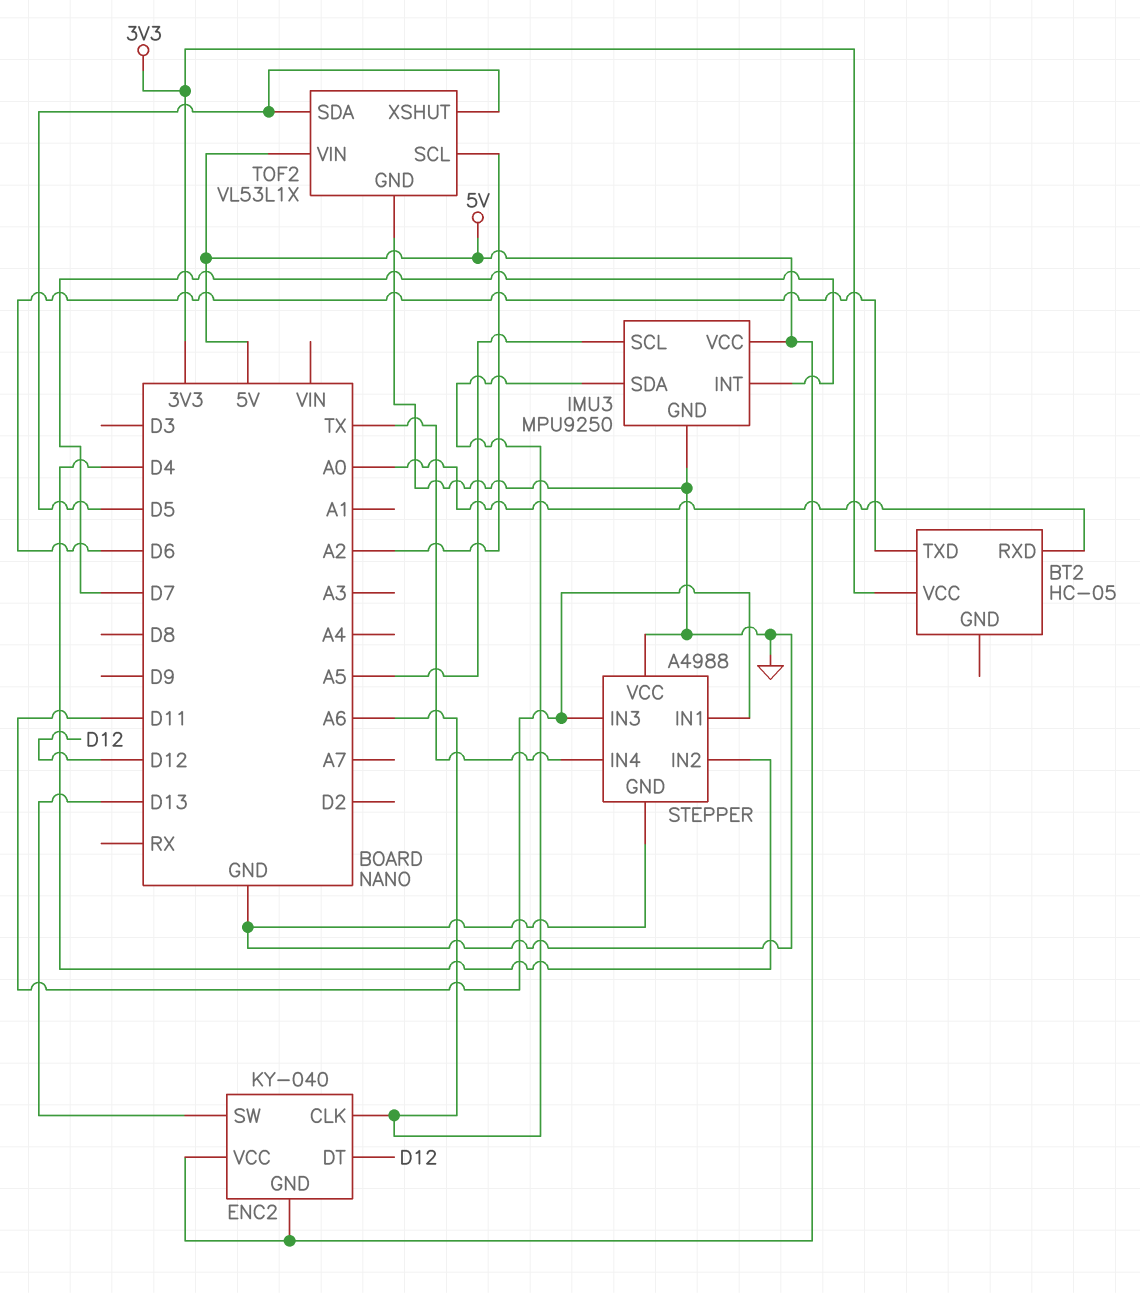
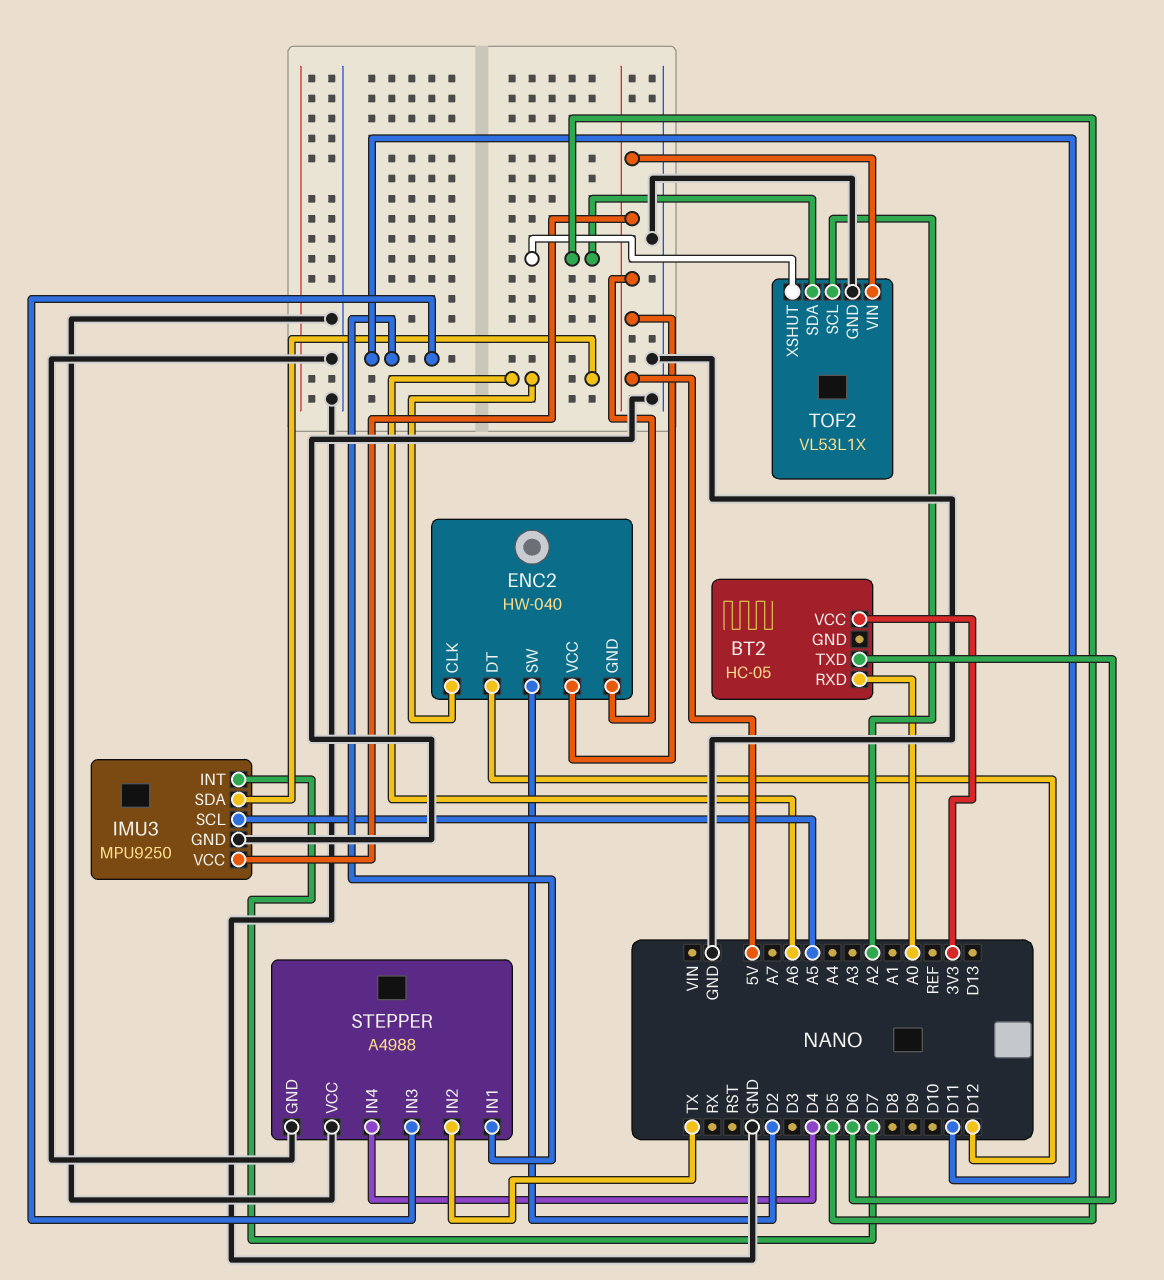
ENC2: KY-040 -> HW-040
ENC2 pin SW: D13 -> D2
STEPPER pin IN2: D4 -> TX
STEPPER pin IN4: TX -> D4

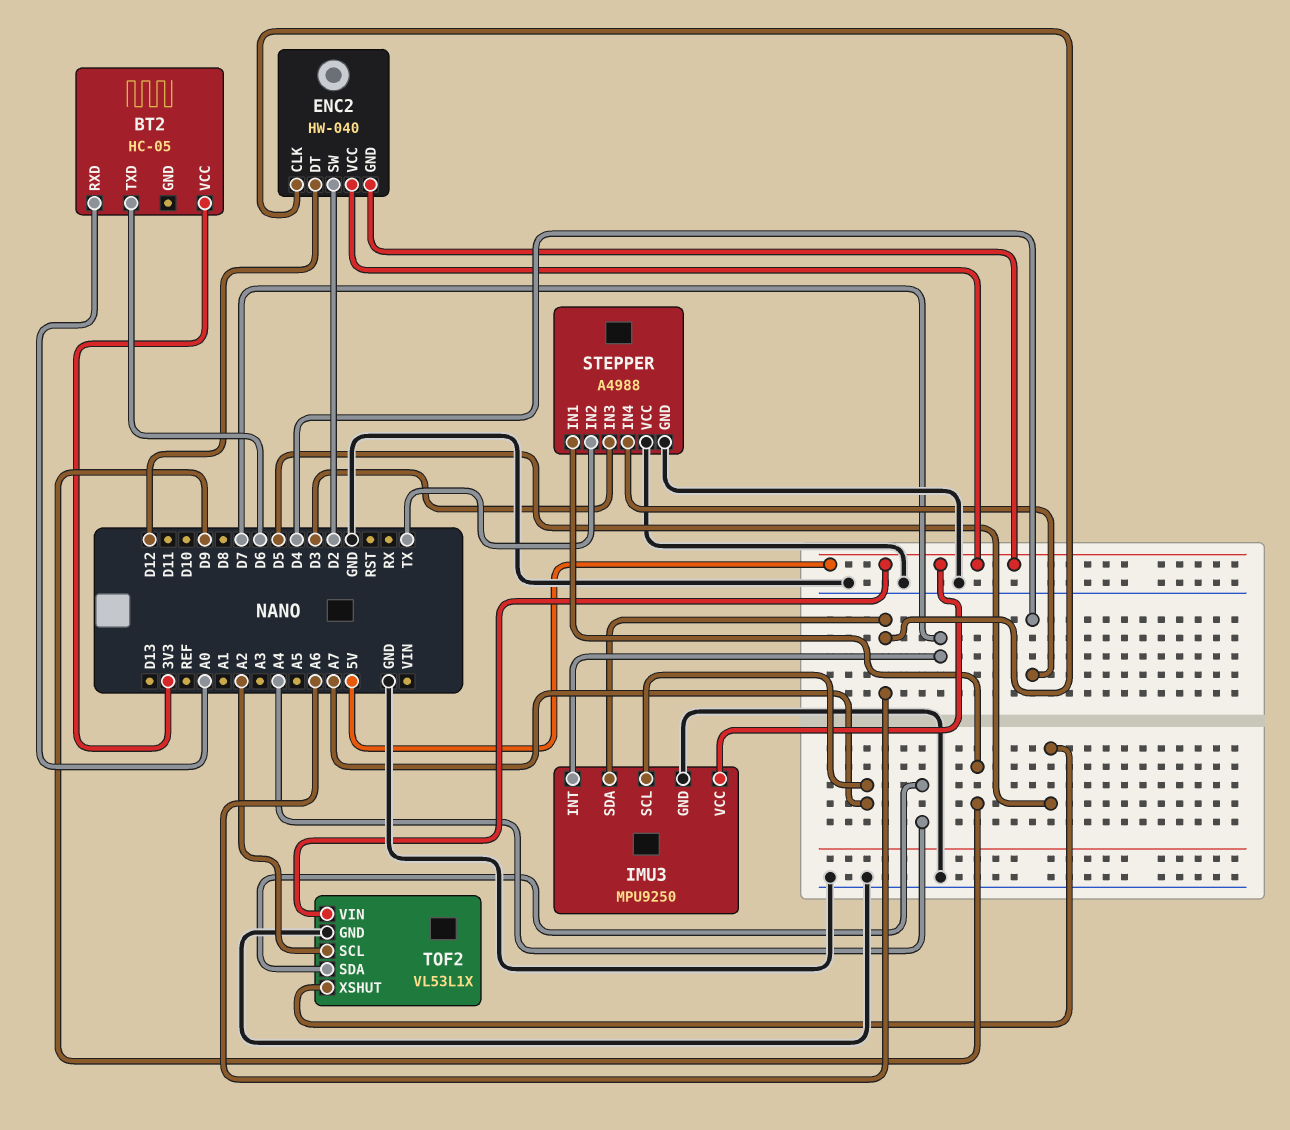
IMU3 pin SCL: A5 -> A7
STEPPER pin IN1: D11 -> D9
STEPPER pin IN3: D11 -> D3
TOF2 pin SDA: D5 -> A4

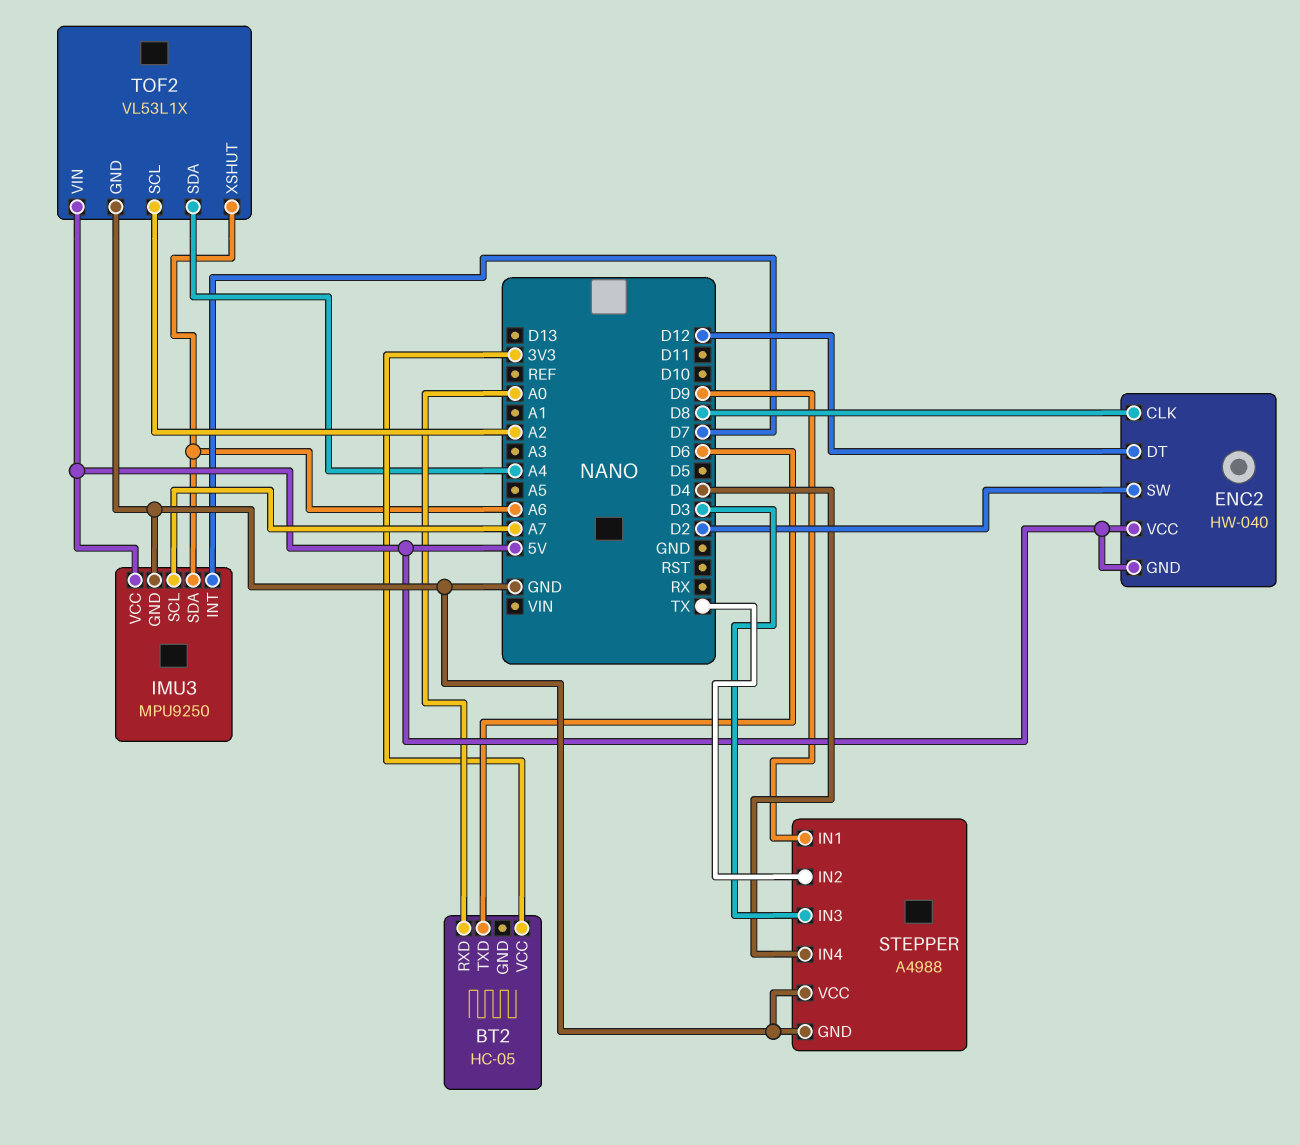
ENC2 pin CLK: A6 -> D8
TOF2 pin XSHUT: D5 -> A6

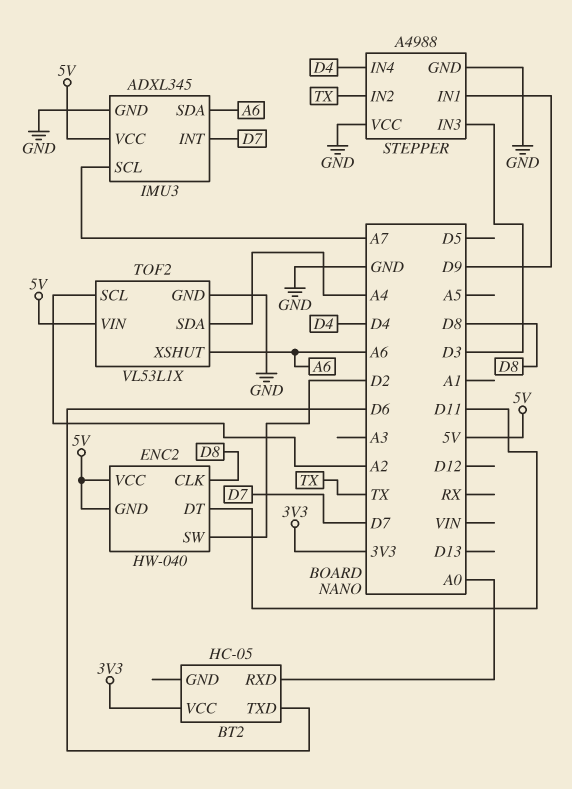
ENC2 pin DT: D12 -> D11
IMU3: MPU9250 -> ADXL345

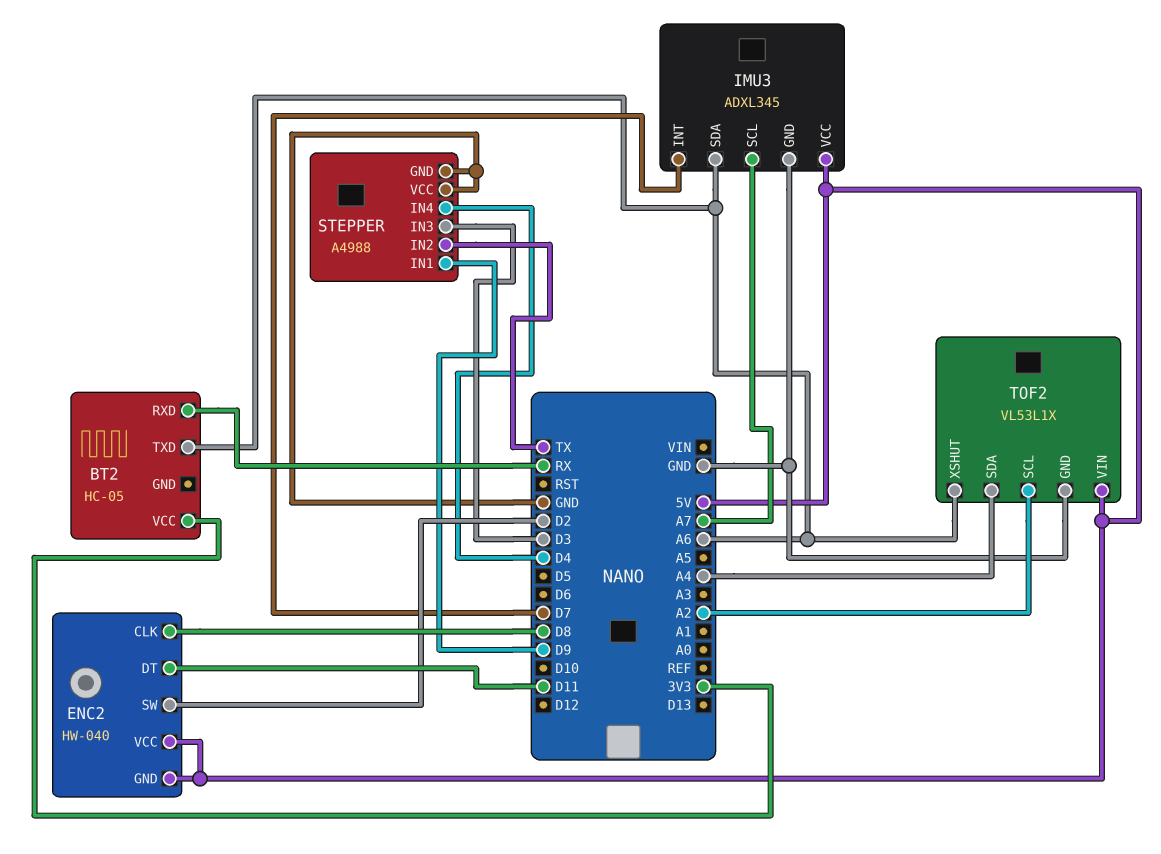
BT2 pin RXD: A0 -> RX
BT2 pin TXD: D6 -> A6

